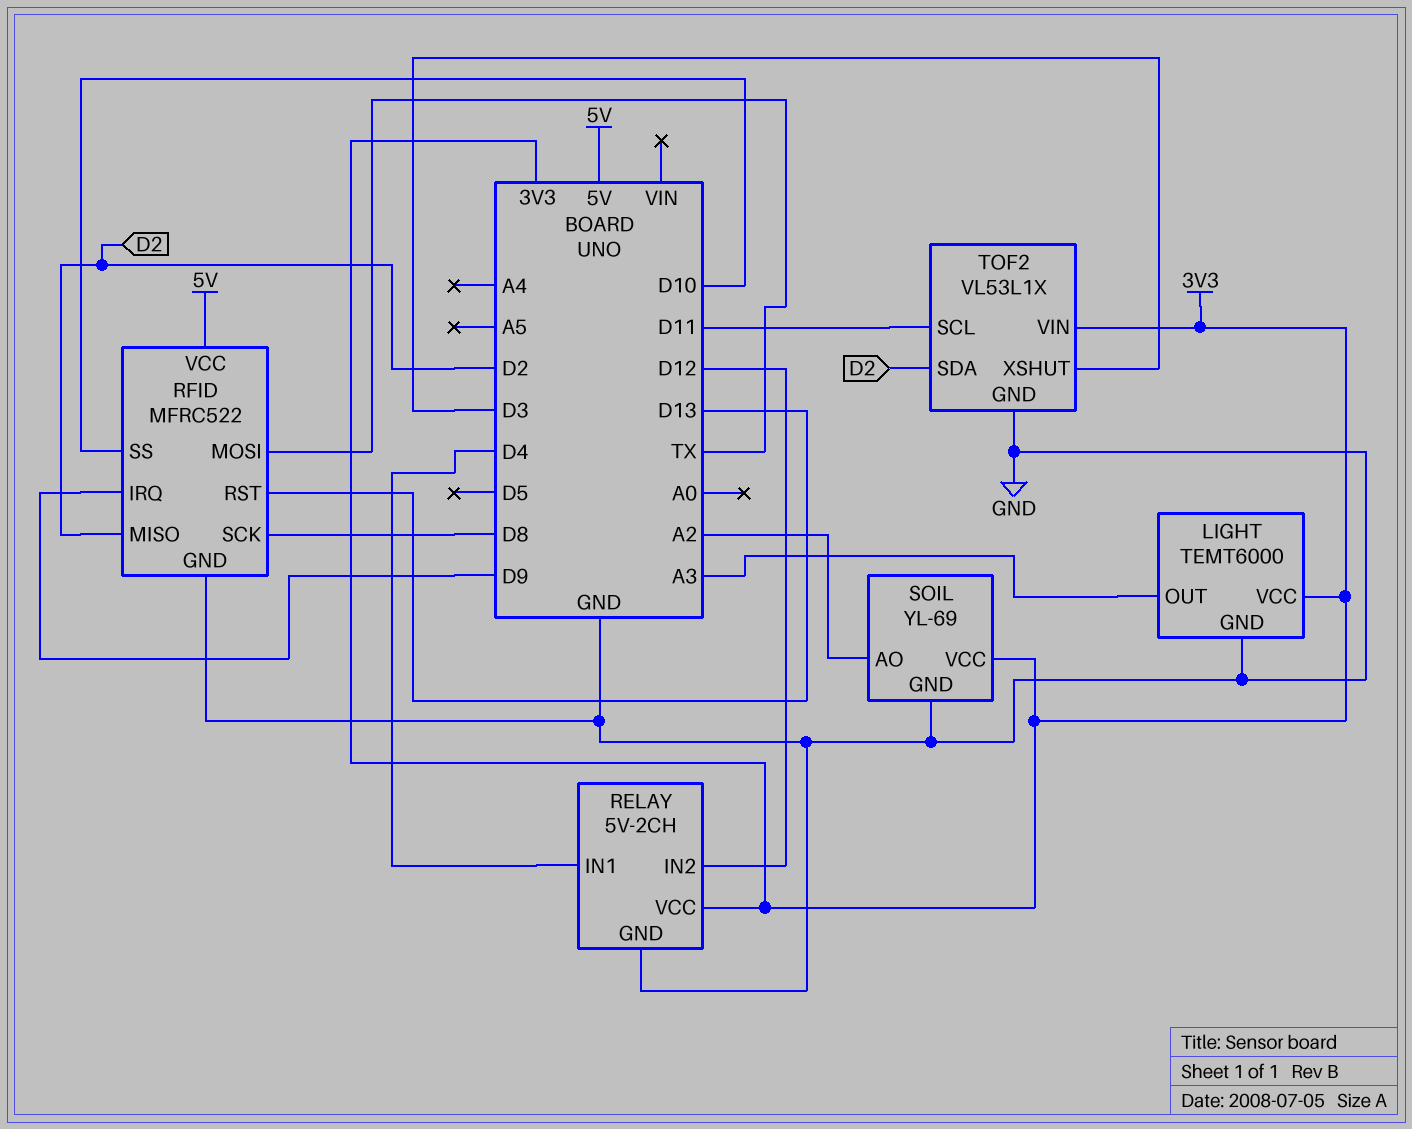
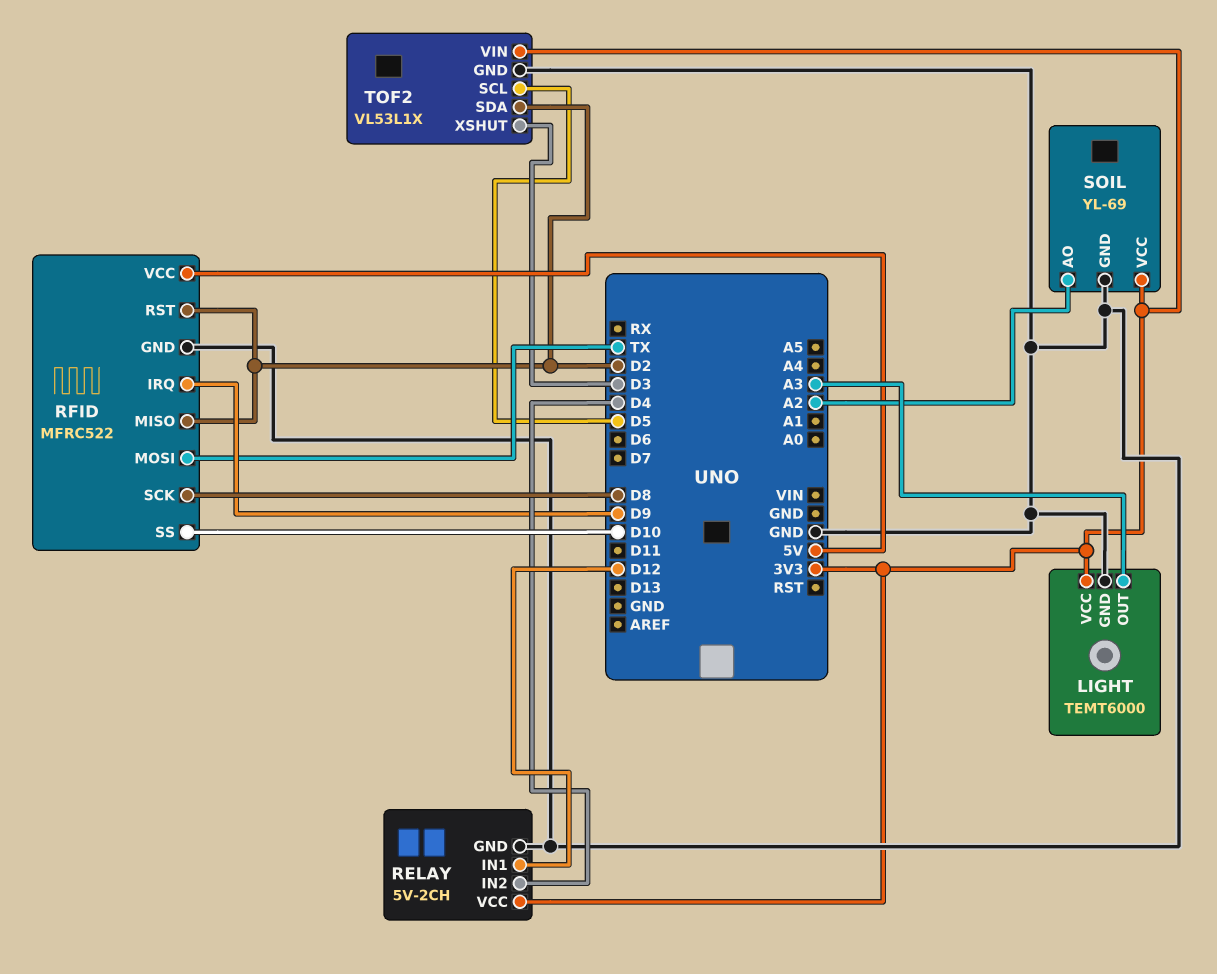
RELAY pin IN1: D4 -> D12
RELAY pin IN2: D12 -> D4
RFID pin RST: D13 -> D2
TOF2 pin SCL: D11 -> D5

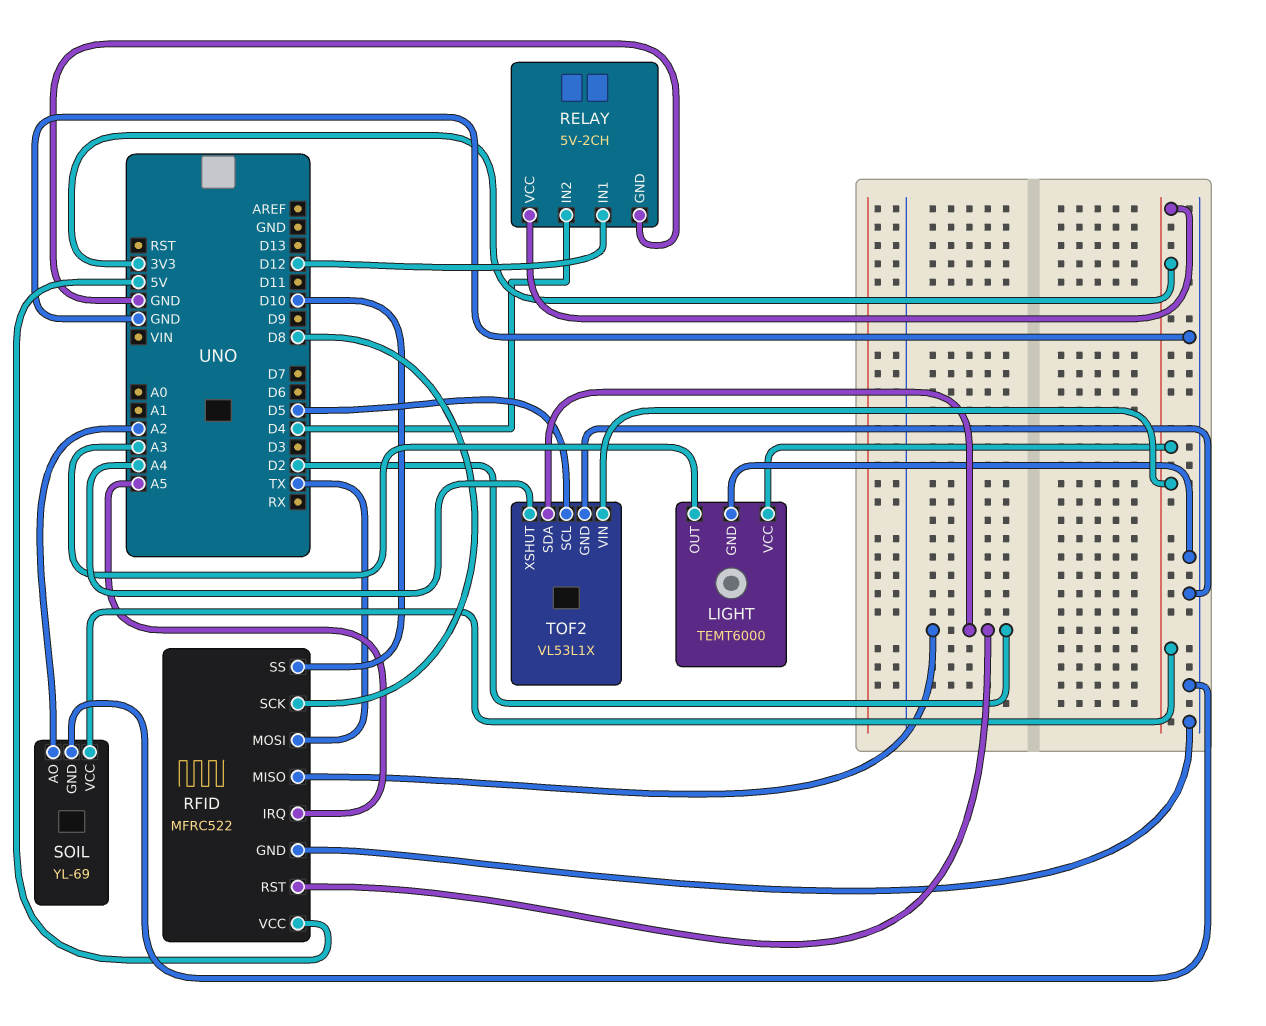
RFID pin IRQ: D9 -> A5
TOF2 pin XSHUT: D3 -> A4

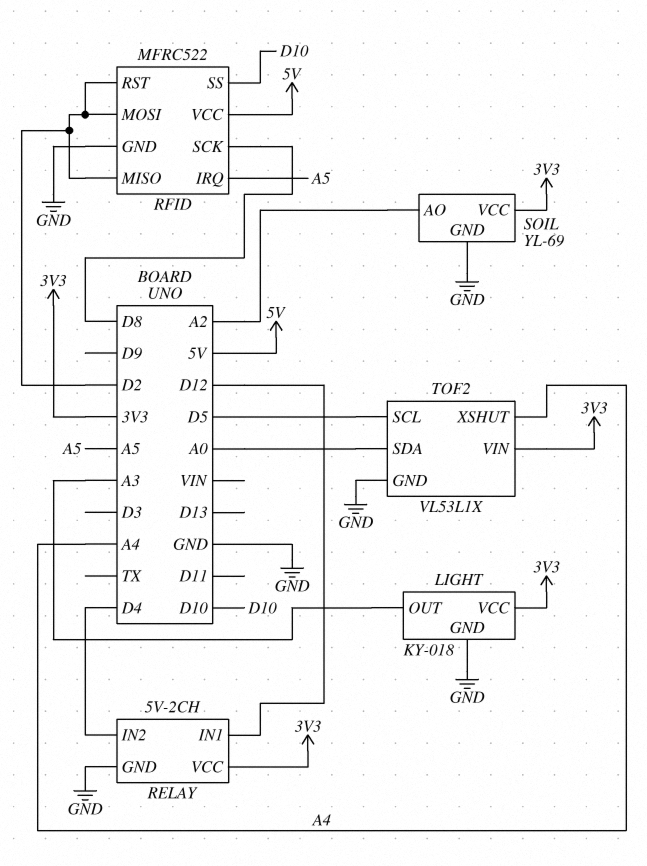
LIGHT: TEMT6000 -> KY-018
RFID pin MOSI: TX -> D2
TOF2 pin SDA: D2 -> A0

